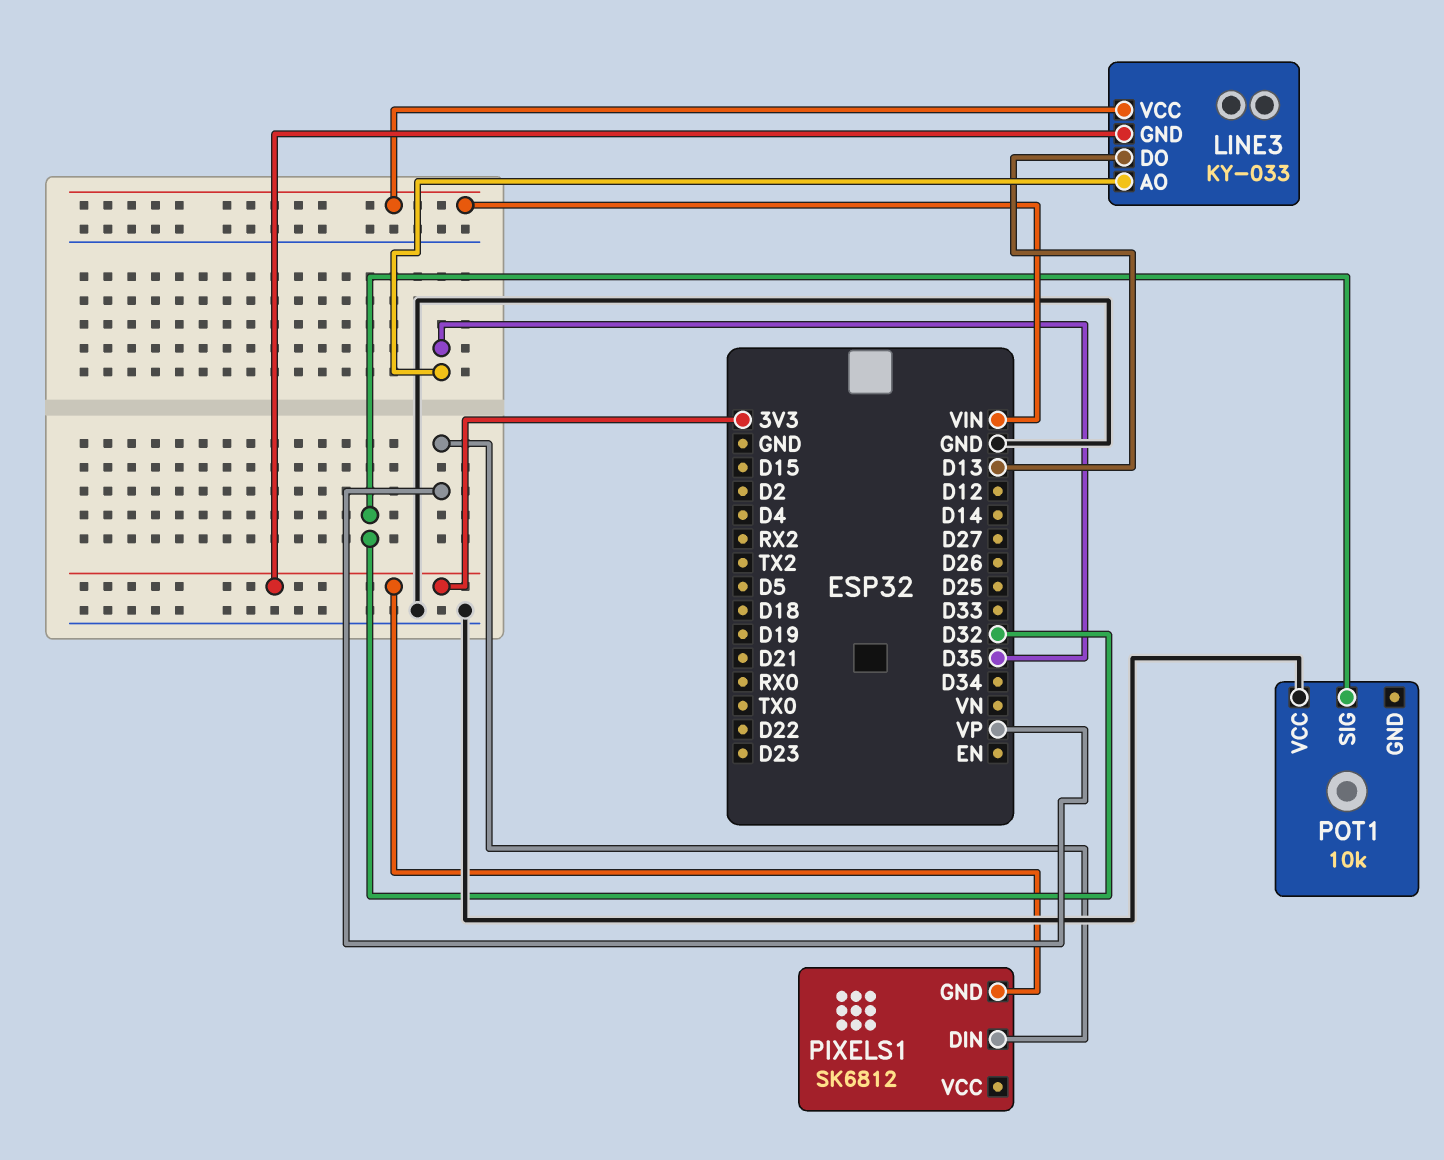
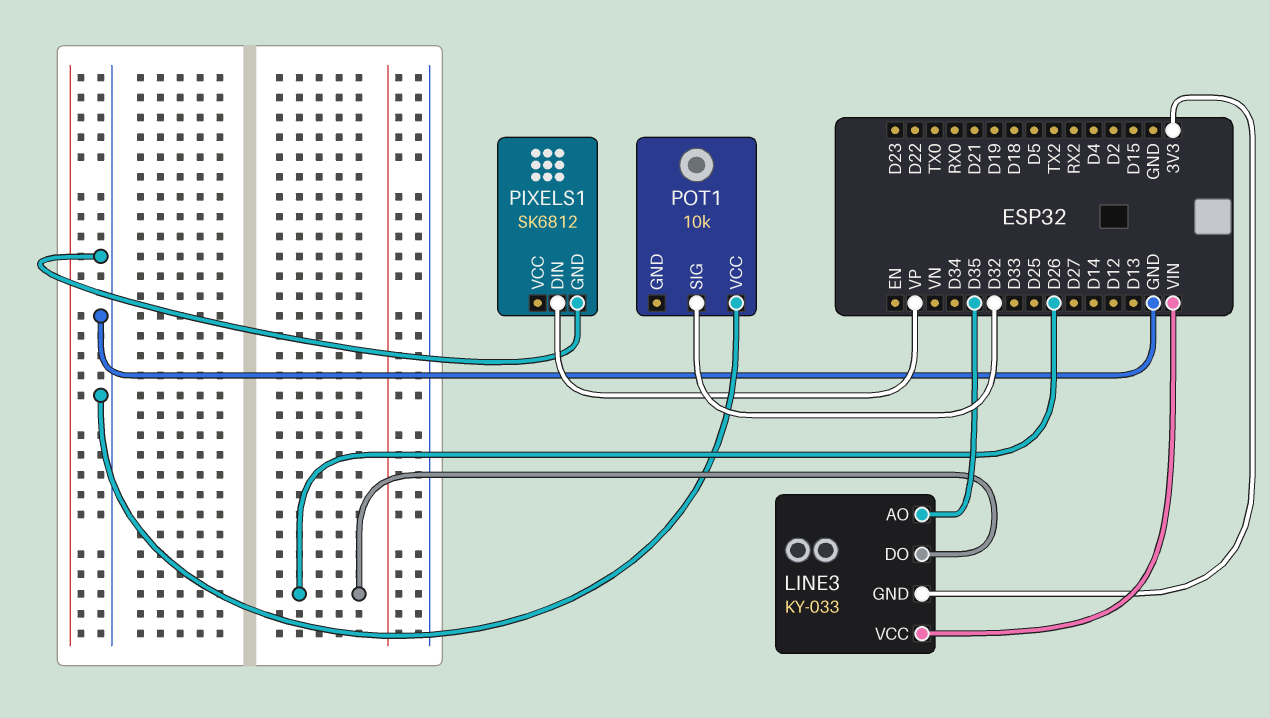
LINE3 pin DO: D13 -> D26
PIXELS1 pin GND: 3V3 -> GND

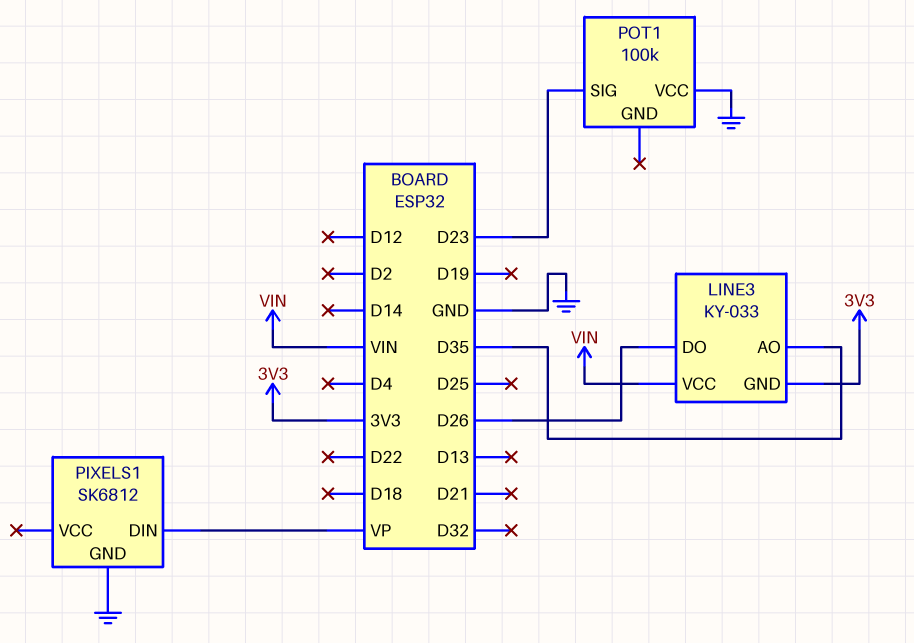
POT1: 10k -> 100k
POT1 pin SIG: D32 -> D23

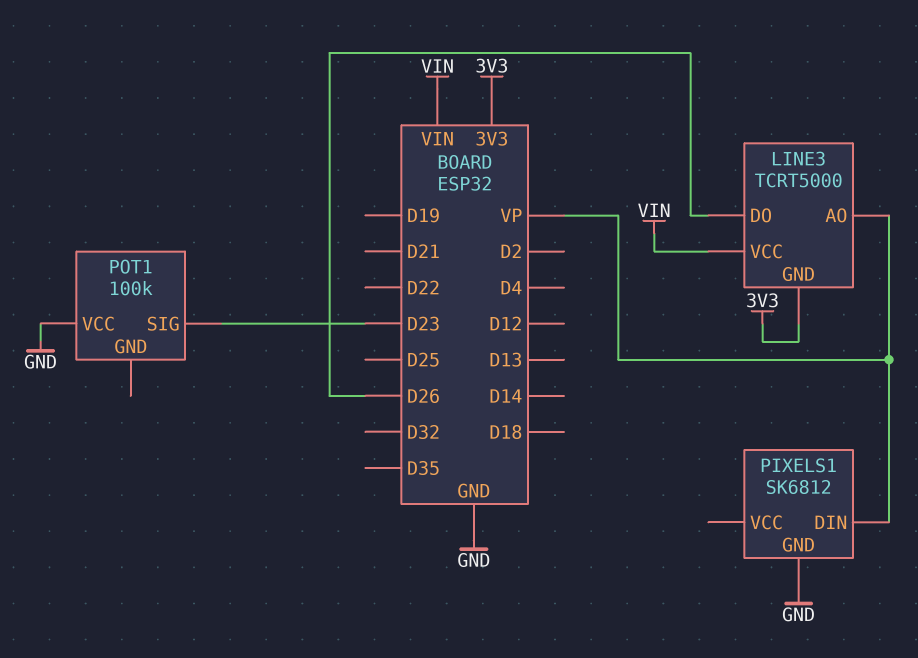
LINE3: KY-033 -> TCRT5000
LINE3 pin AO: D35 -> VP

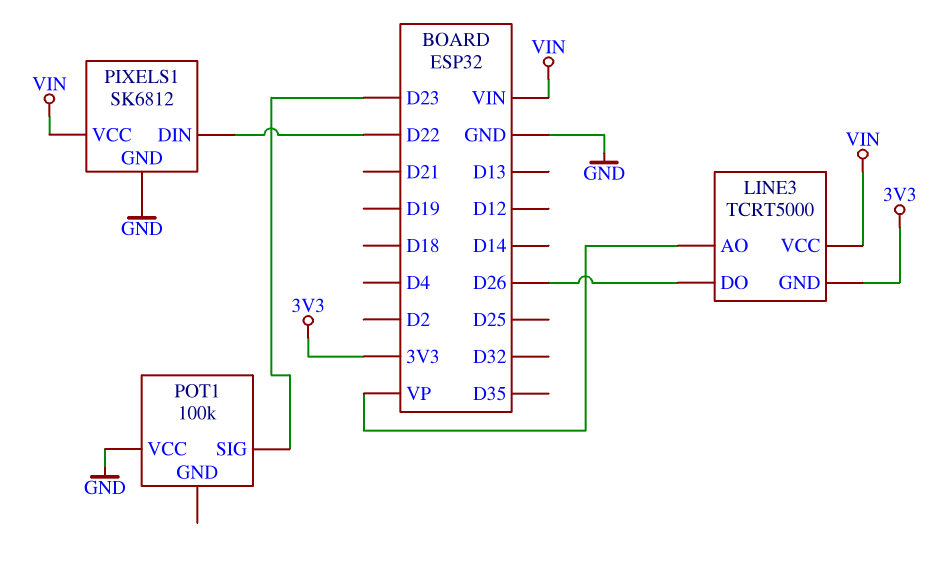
PIXELS1 pin DIN: VP -> D22
PIXELS1 pin VCC: none -> VIN

